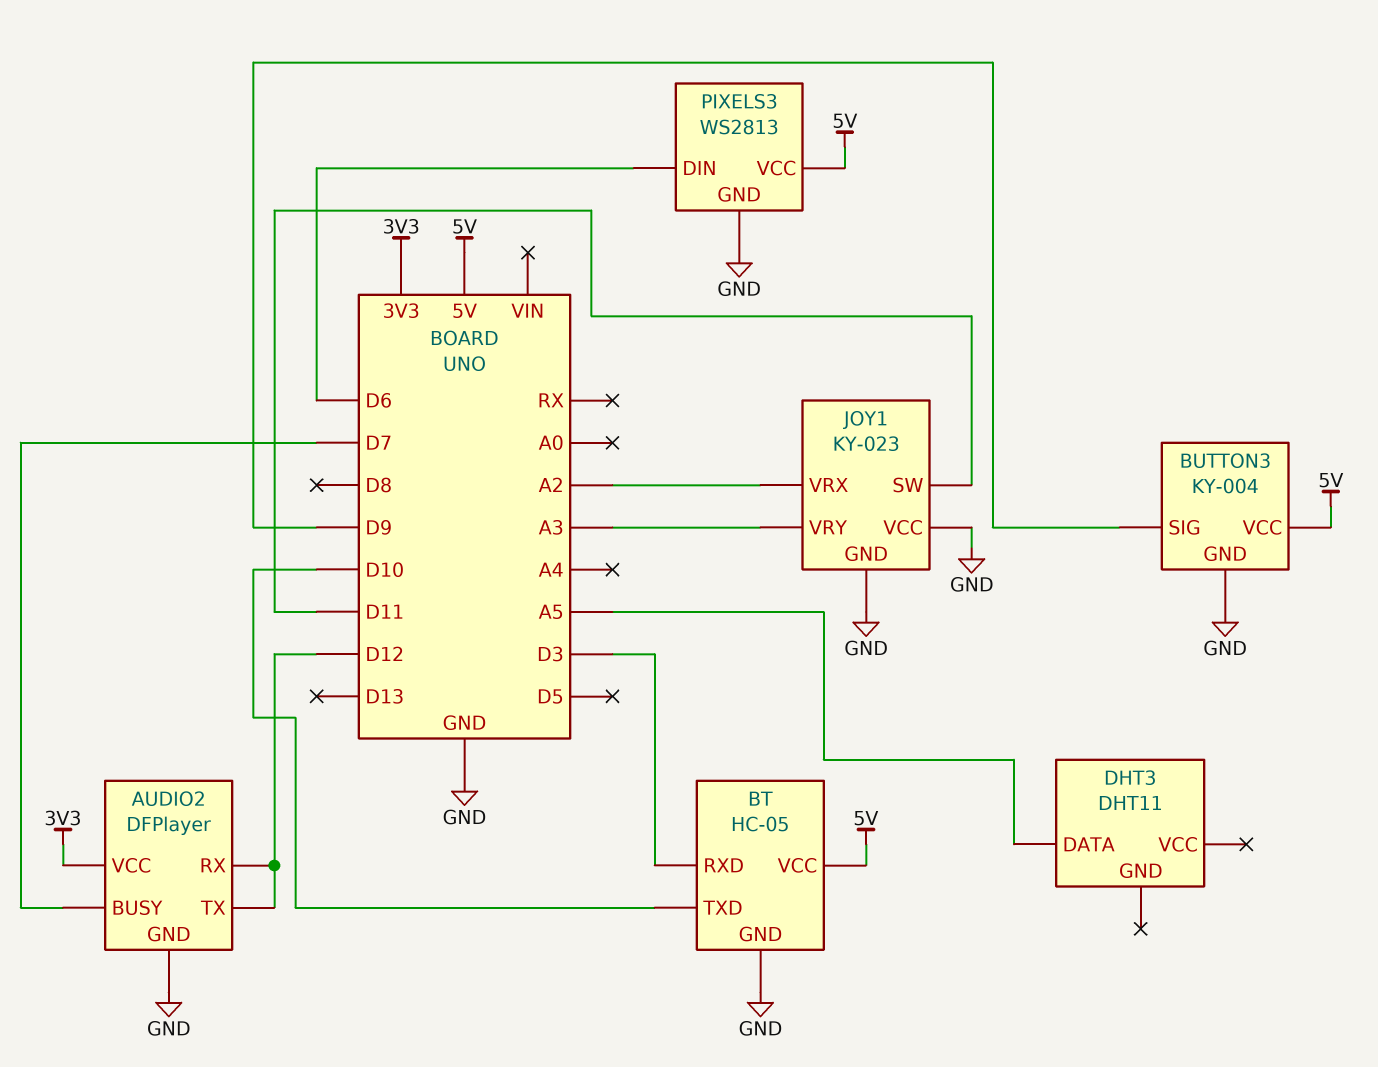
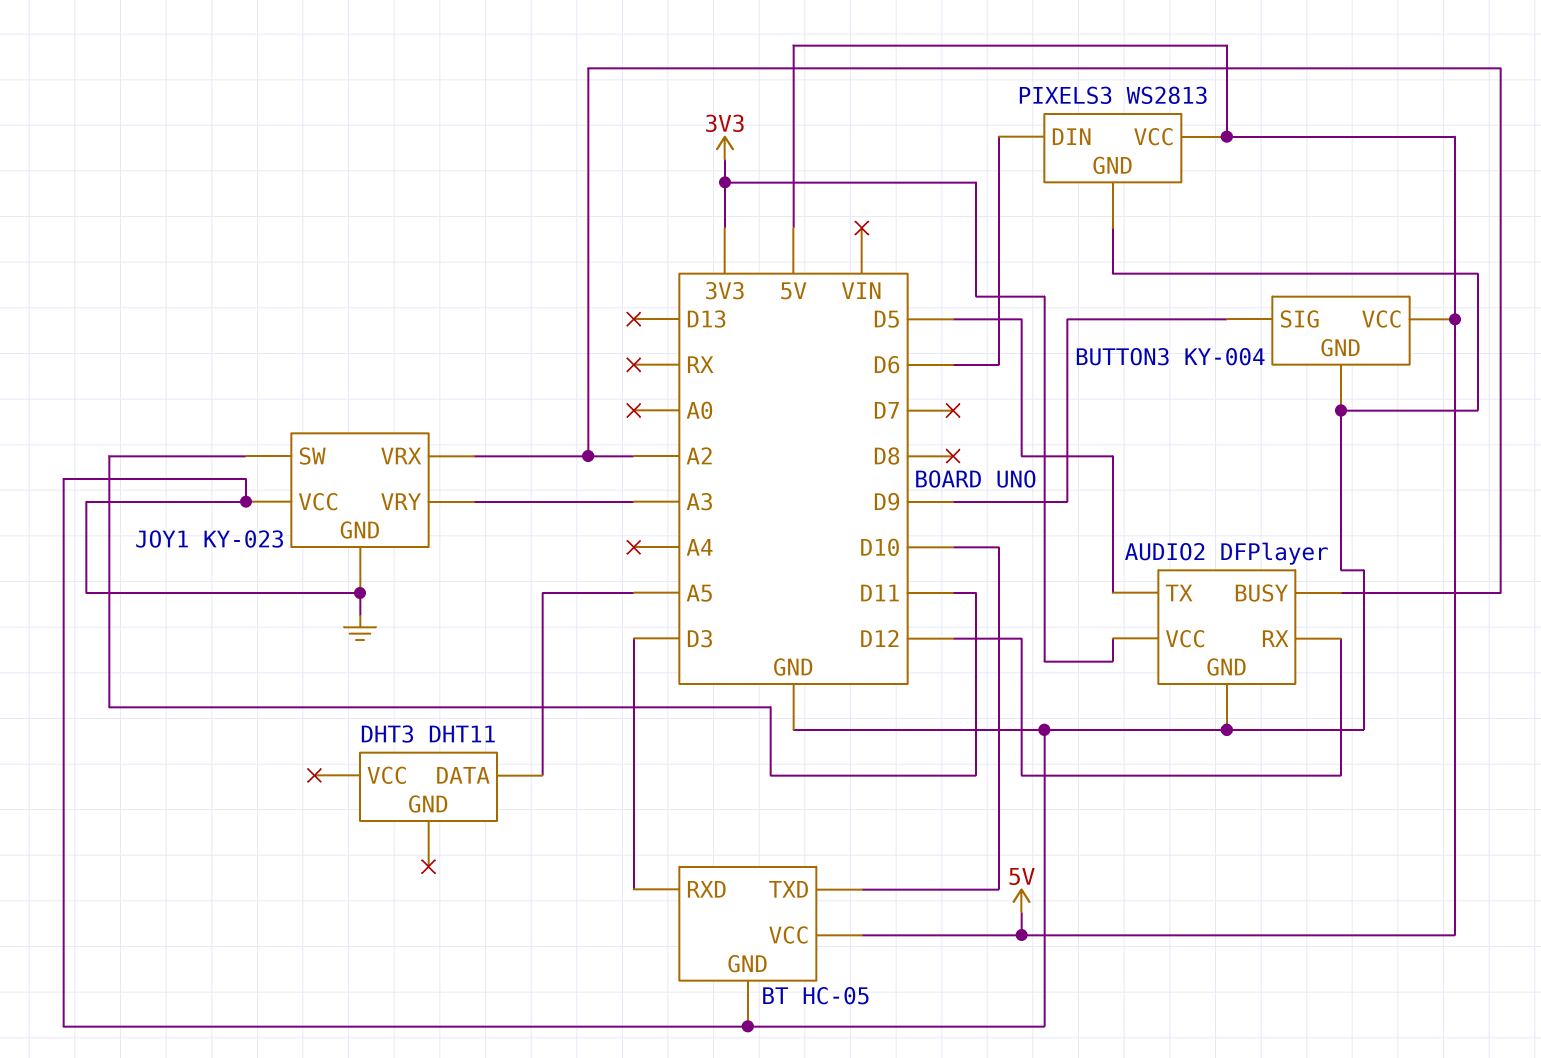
AUDIO2 pin BUSY: D7 -> A2
AUDIO2 pin TX: D12 -> D5

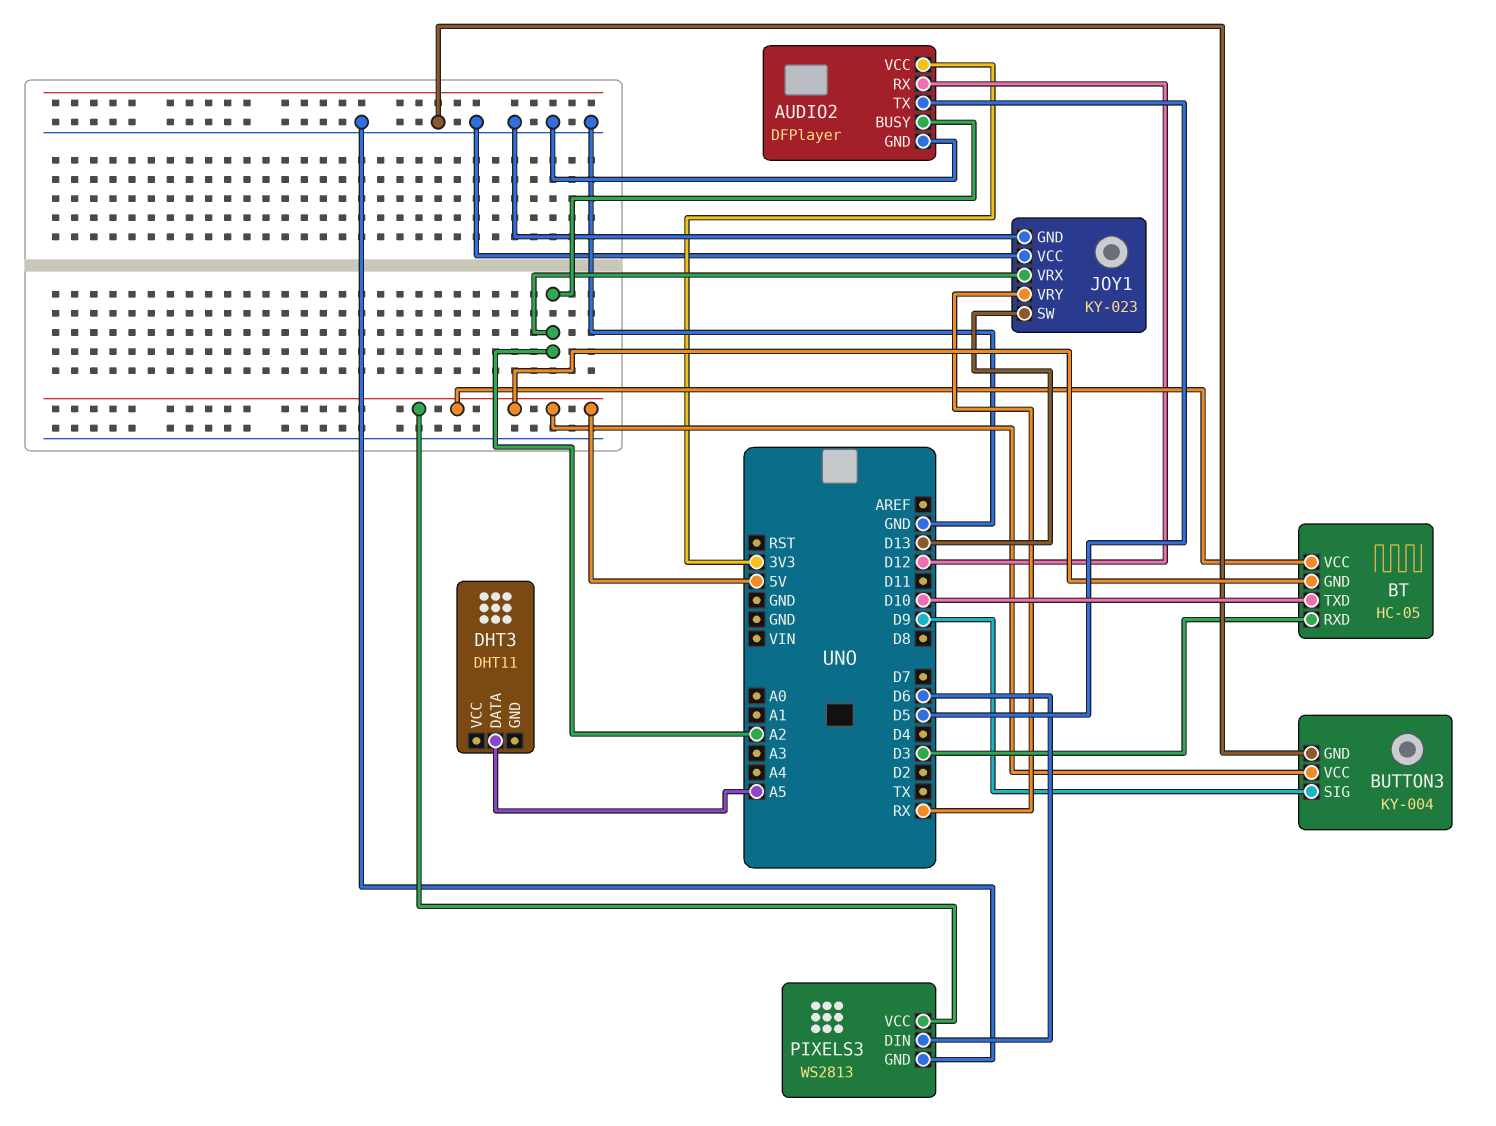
BT pin GND: GND -> 5V
JOY1 pin SW: D11 -> D13
JOY1 pin VRY: A3 -> RX

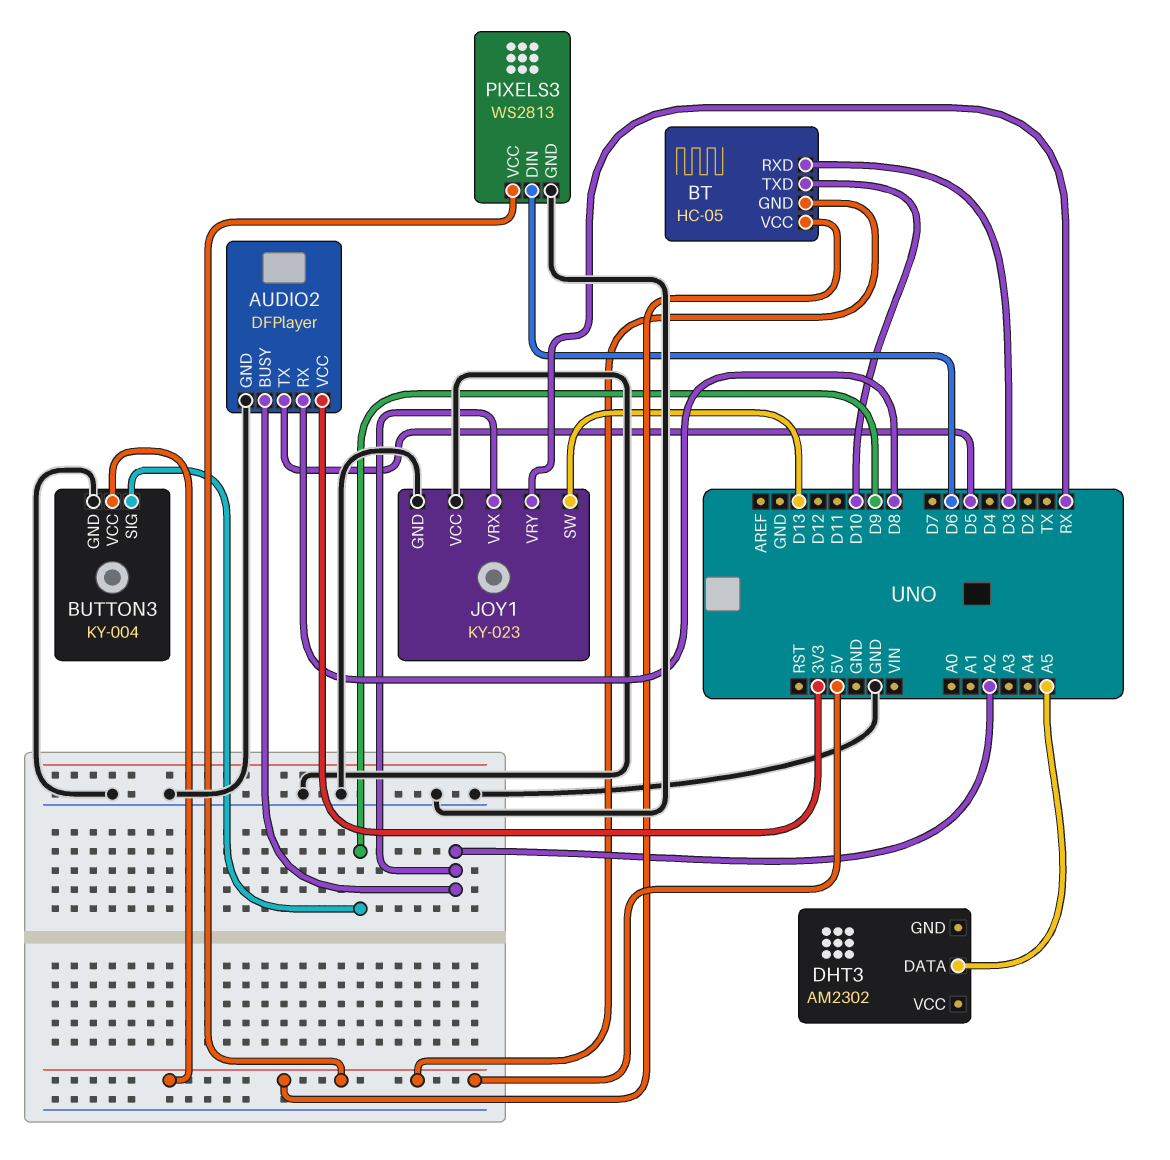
AUDIO2 pin RX: D12 -> D8
DHT3: DHT11 -> AM2302

